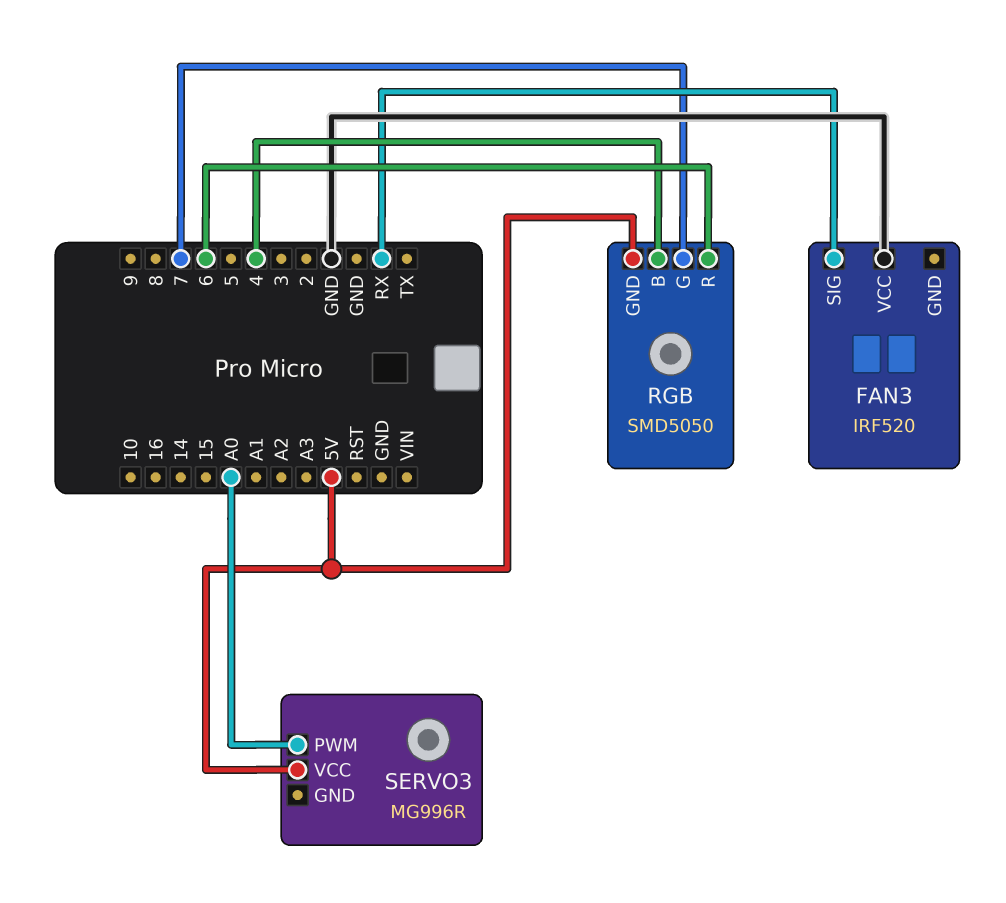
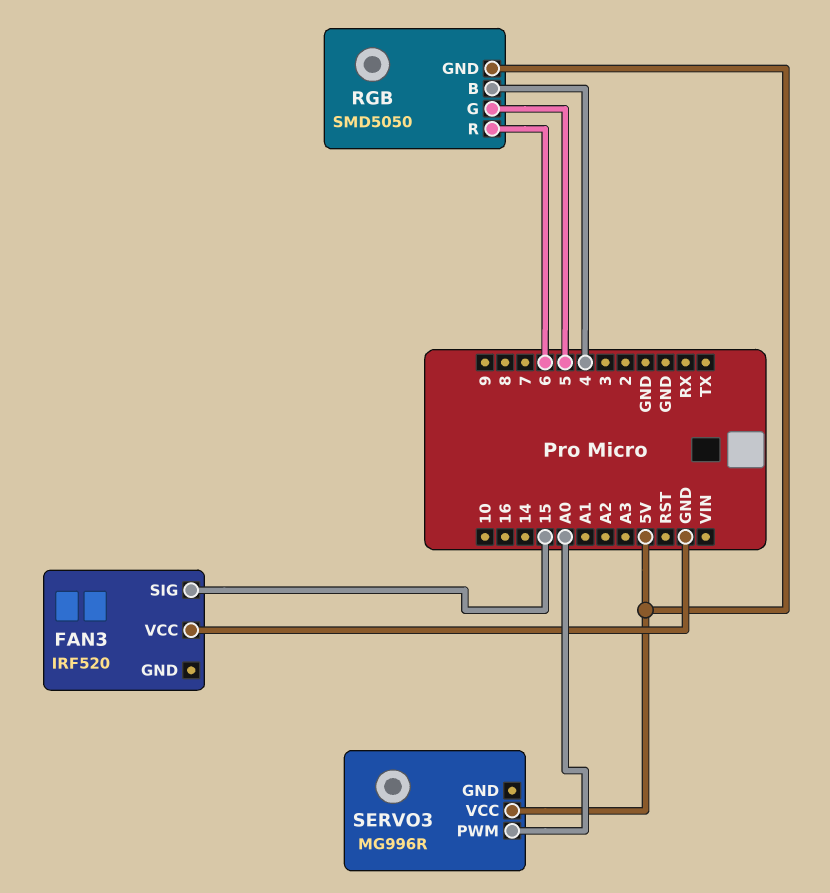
FAN3 pin SIG: RX -> 15
RGB pin G: 7 -> 5

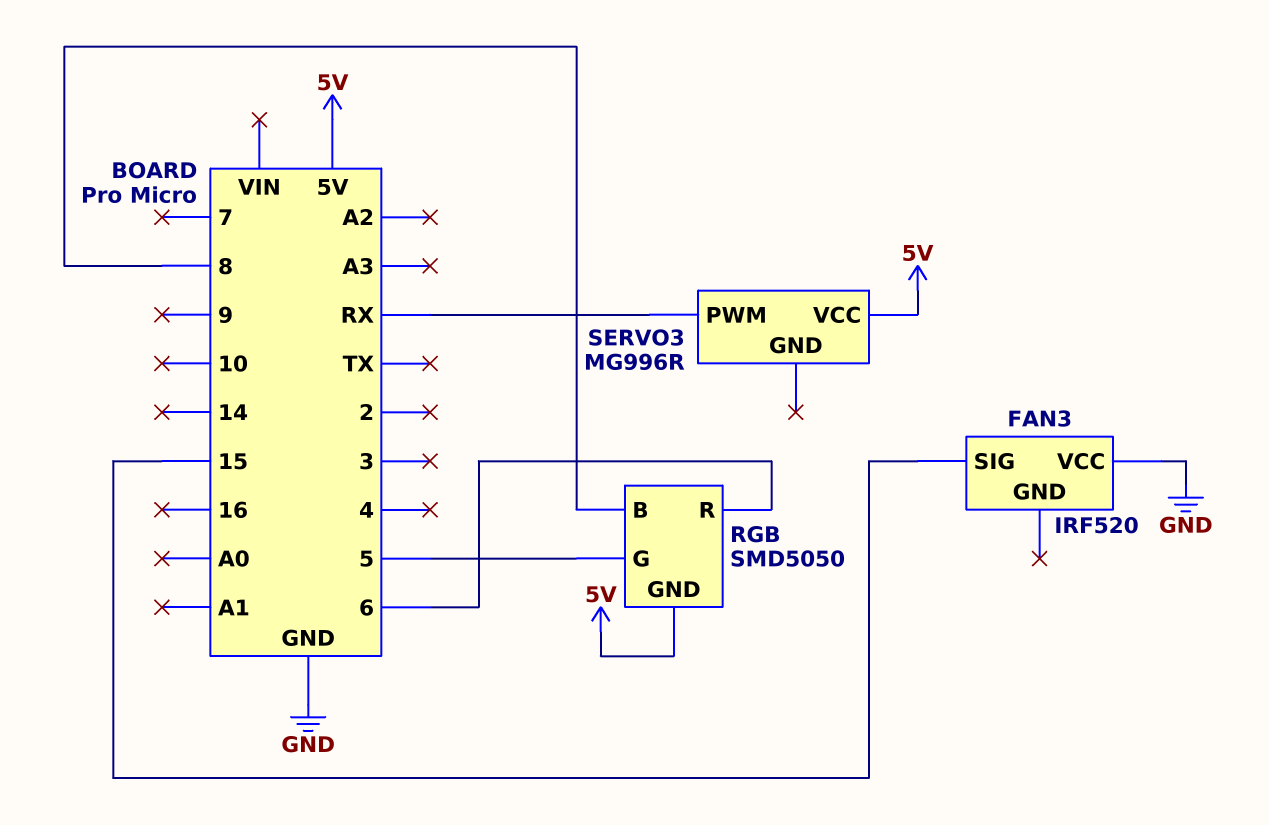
RGB pin B: 4 -> 8
SERVO3 pin PWM: A0 -> RX

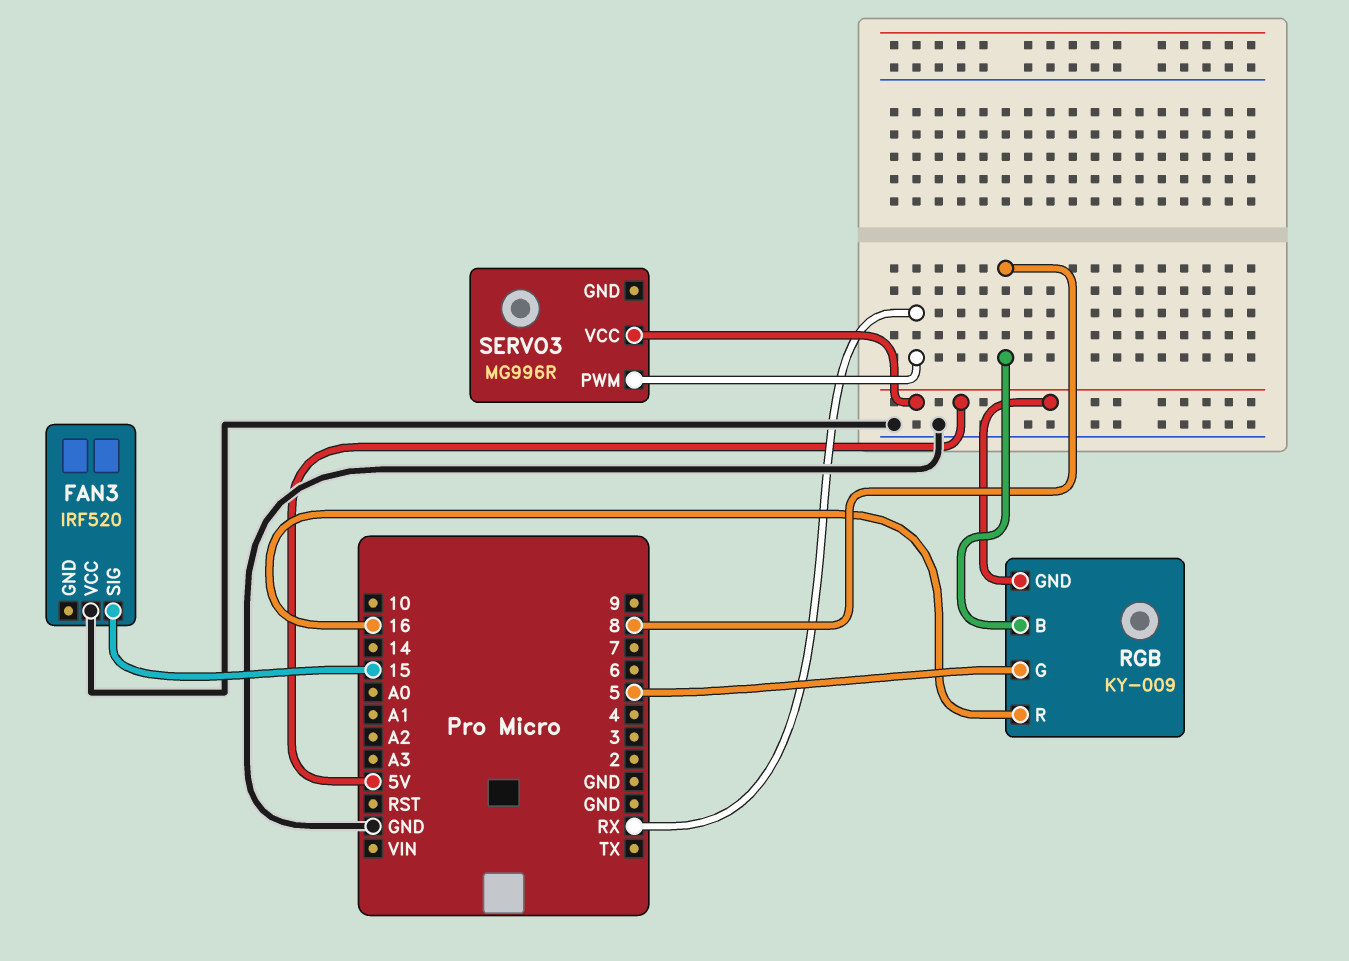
RGB: SMD5050 -> KY-009
RGB pin R: 6 -> 16

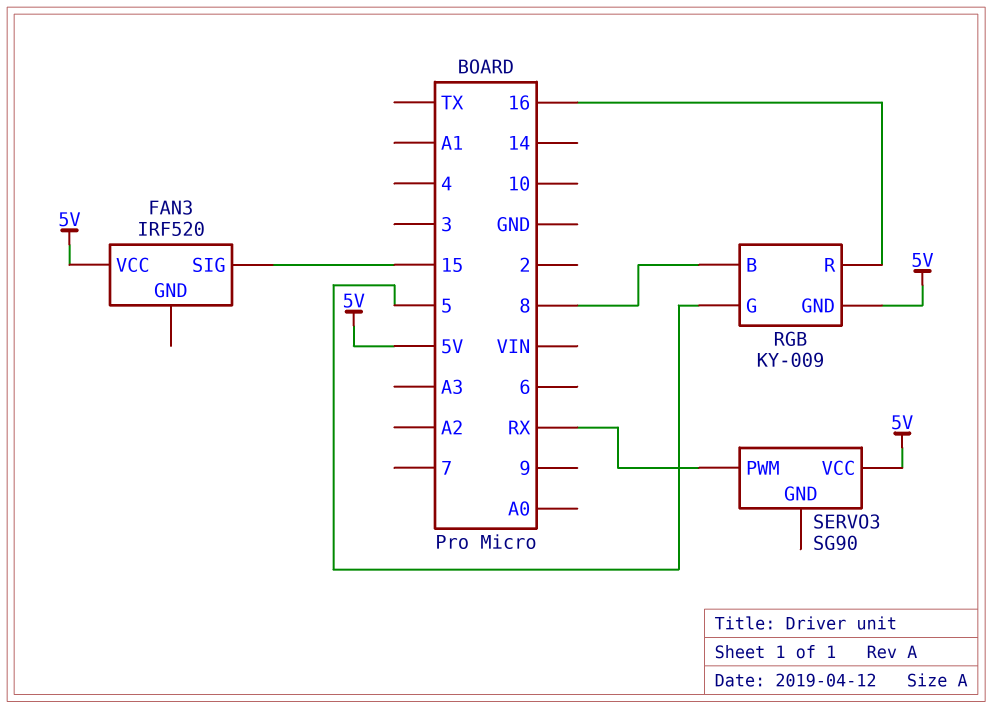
FAN3 pin VCC: GND -> 5V
SERVO3: MG996R -> SG90

